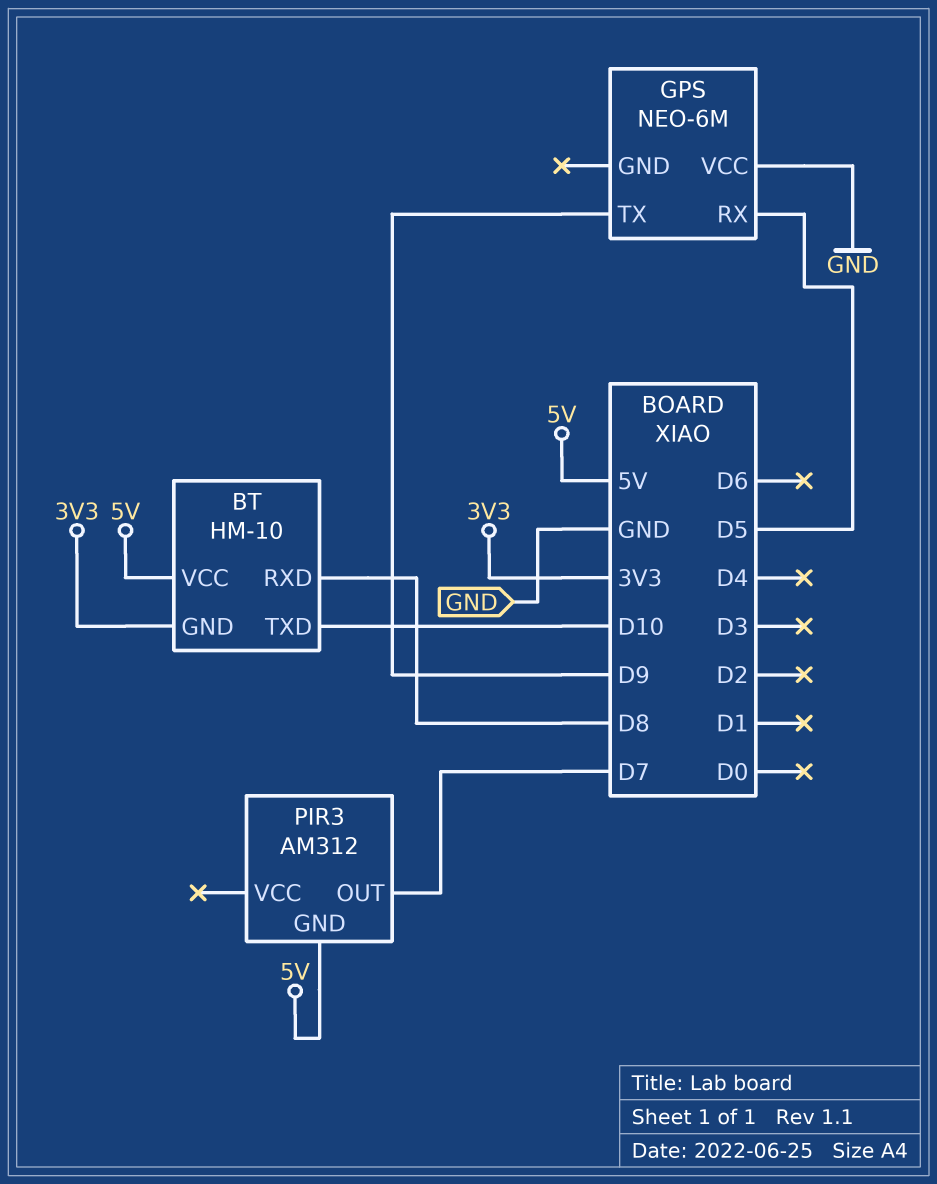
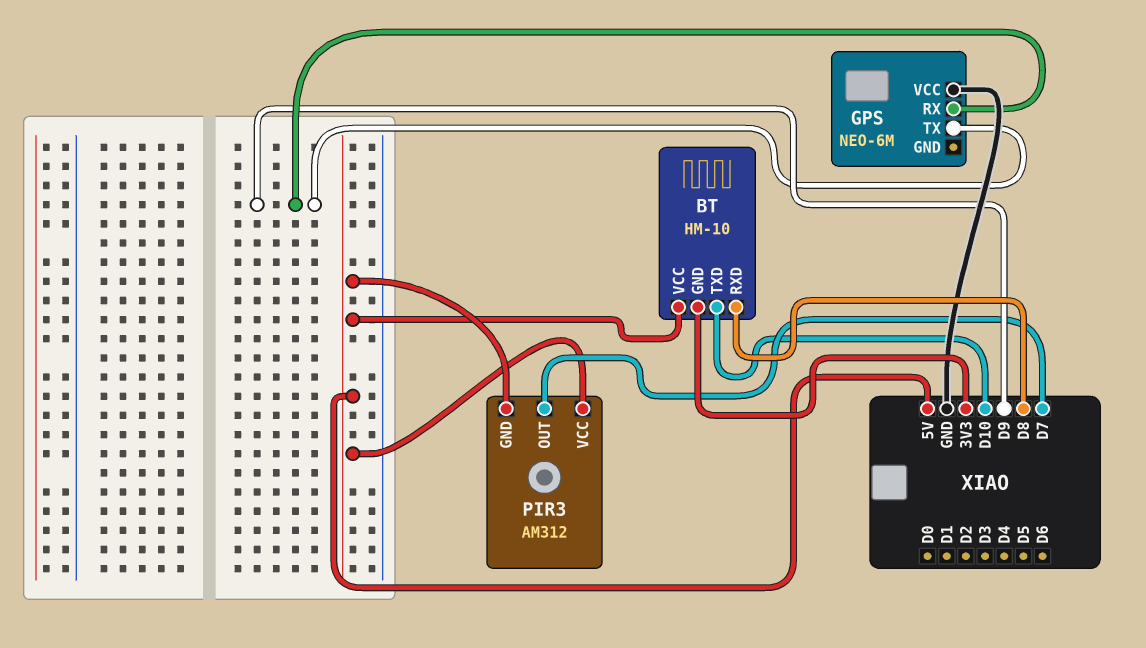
GPS pin RX: D5 -> D9
PIR3 pin VCC: none -> 5V

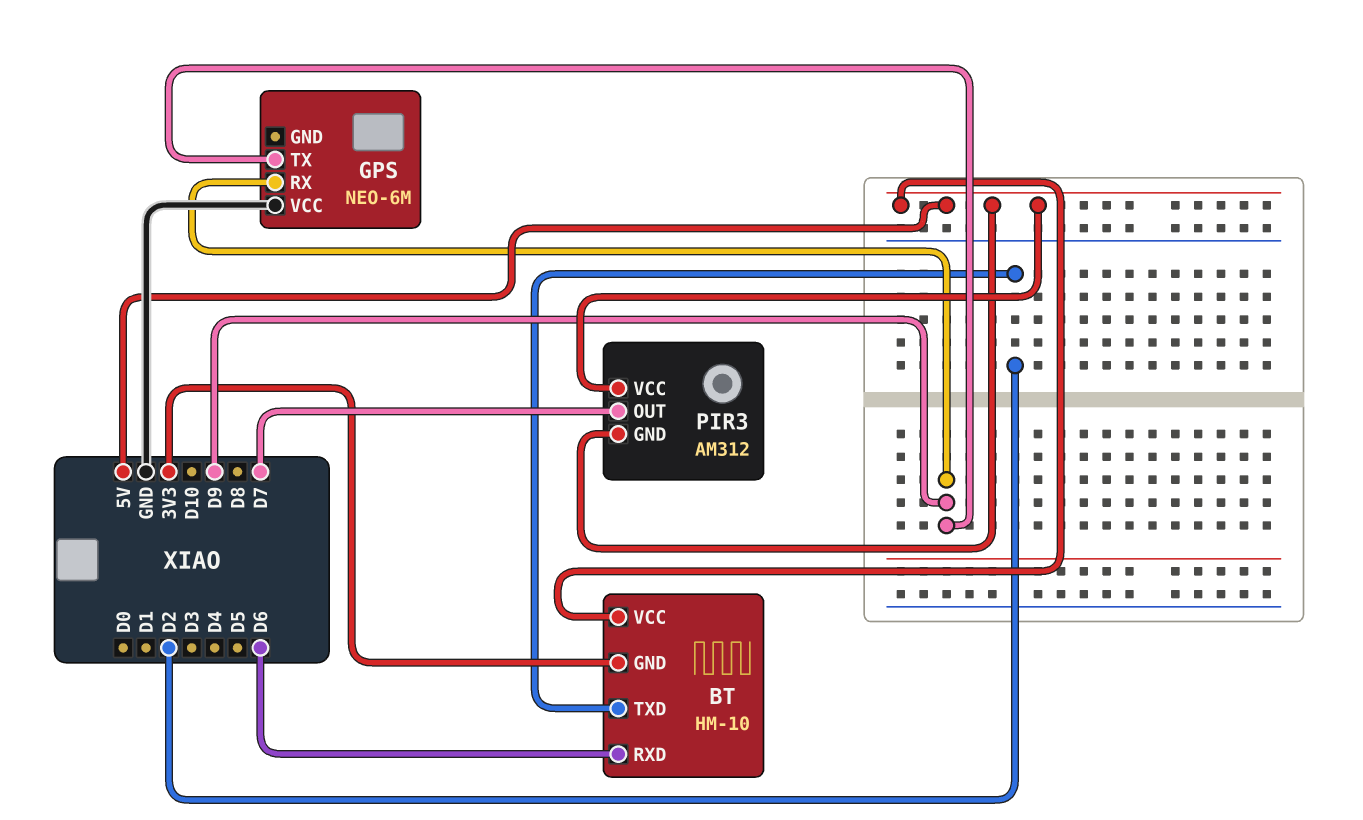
BT pin RXD: D8 -> D6
BT pin TXD: D10 -> D2

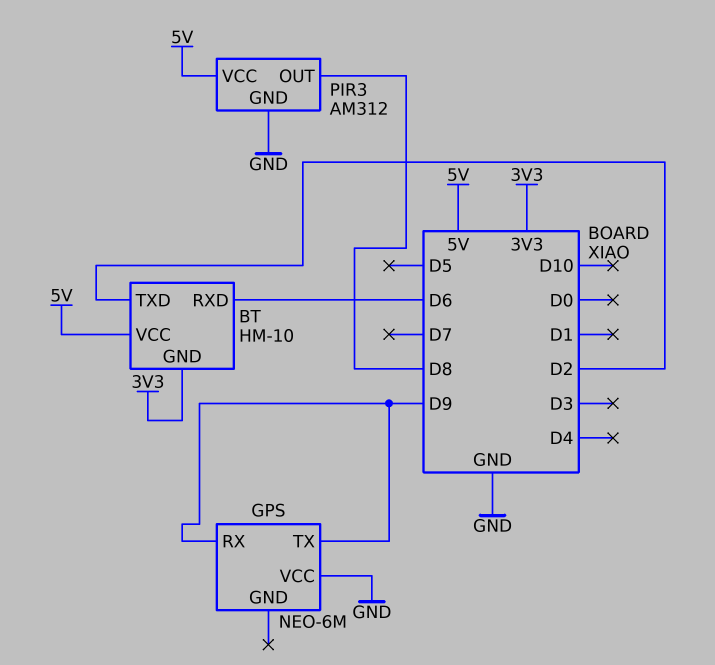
PIR3 pin GND: 5V -> GND
PIR3 pin OUT: D7 -> D8

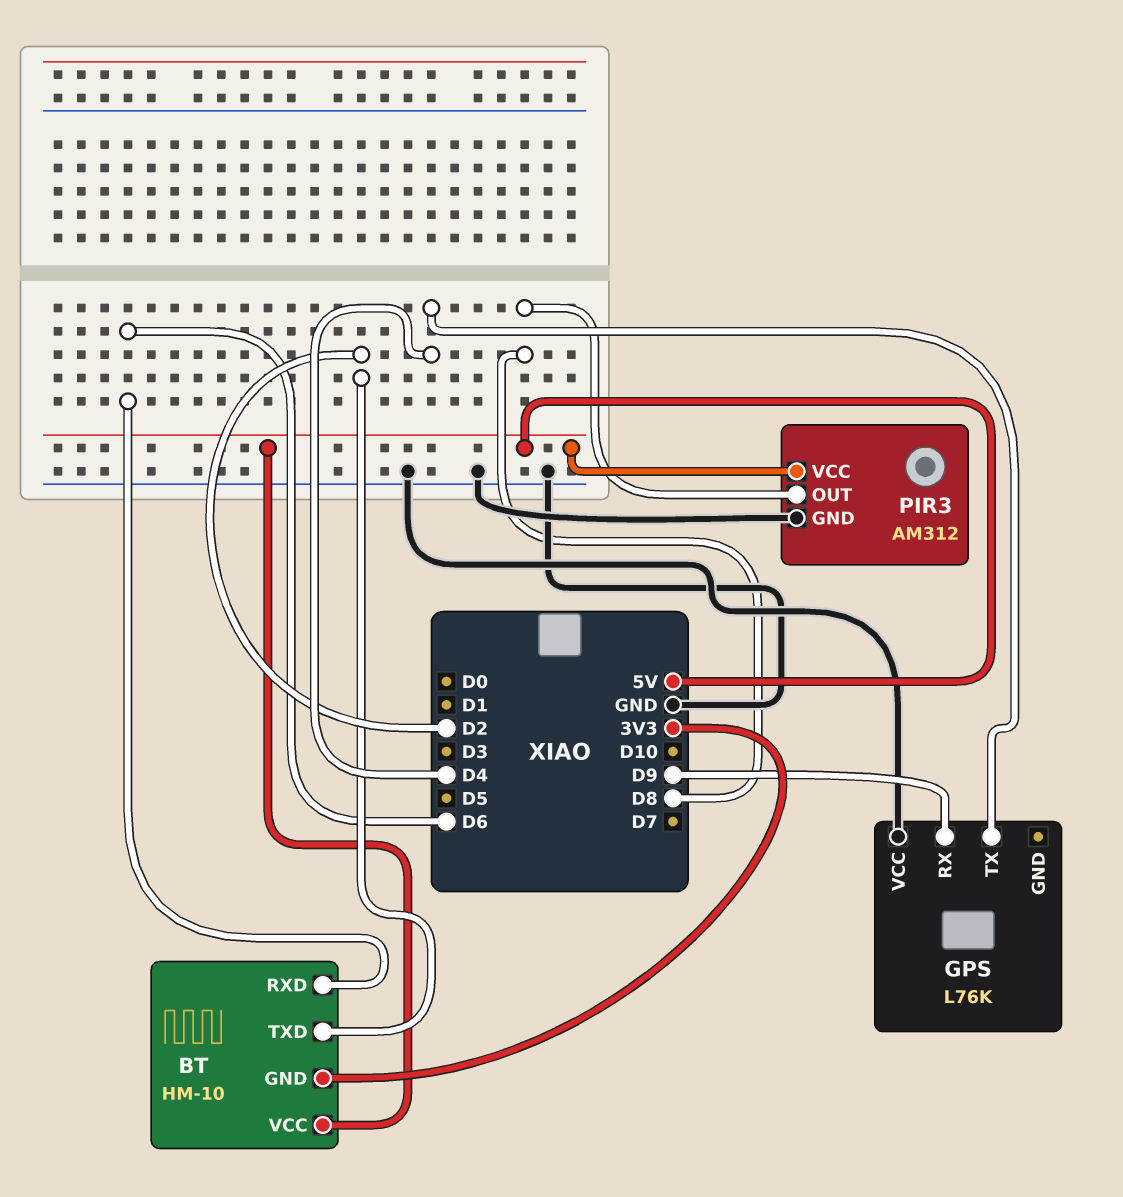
GPS: NEO-6M -> L76K
GPS pin TX: D9 -> D4

